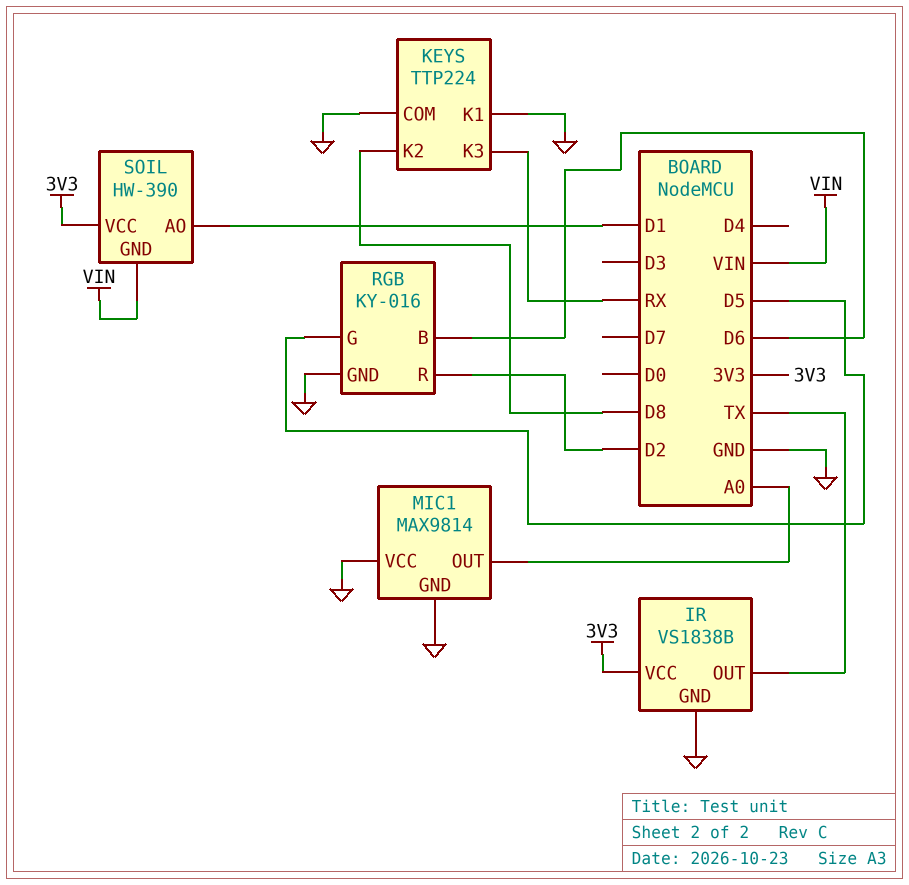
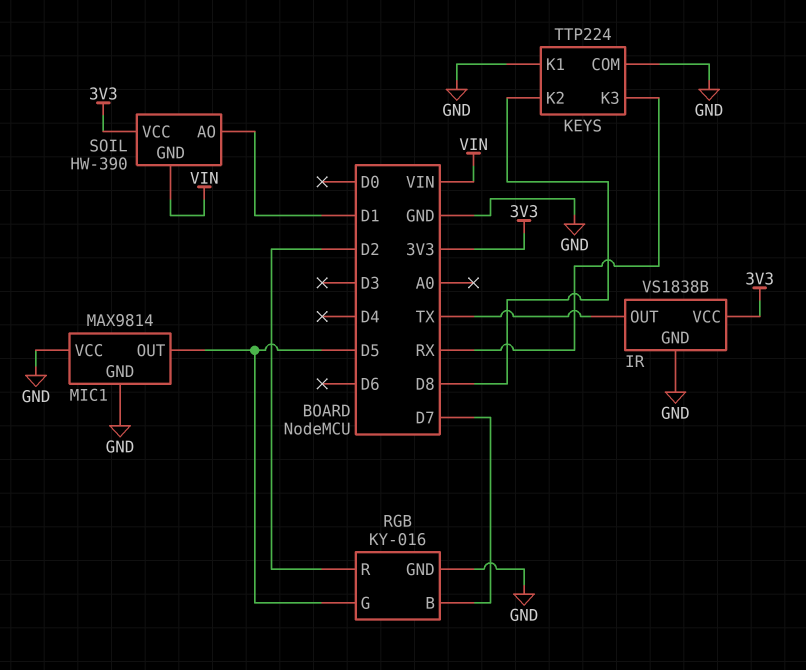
MIC1 pin OUT: A0 -> D5
RGB pin B: D6 -> D7

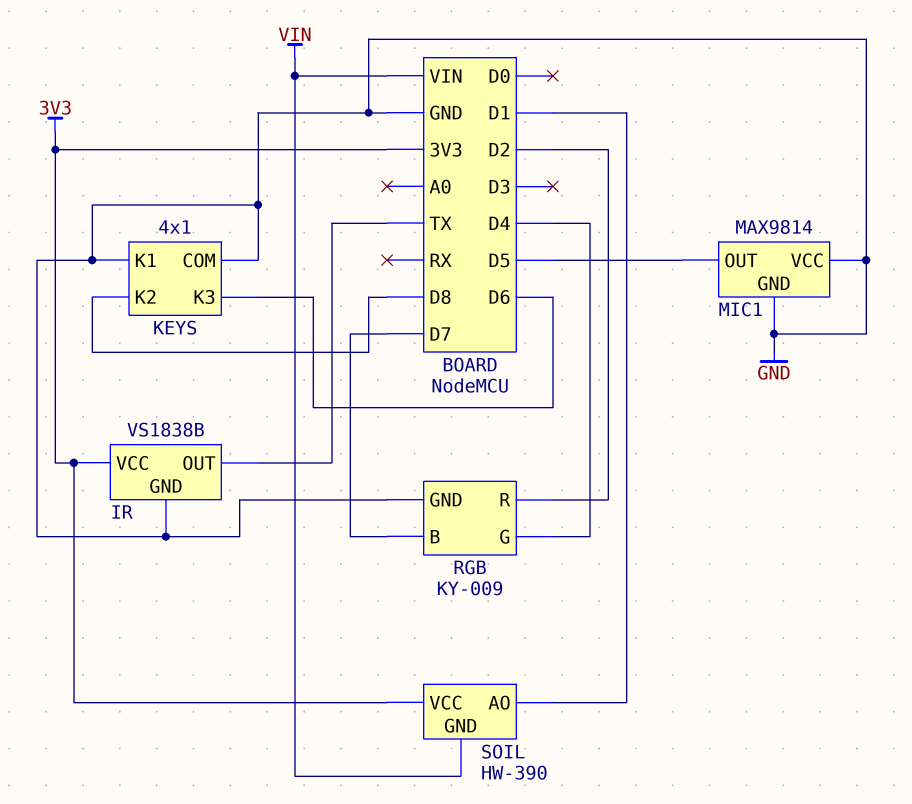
KEYS: TTP224 -> 4x1
KEYS pin K3: RX -> D6
RGB: KY-016 -> KY-009
RGB pin G: D5 -> D4

